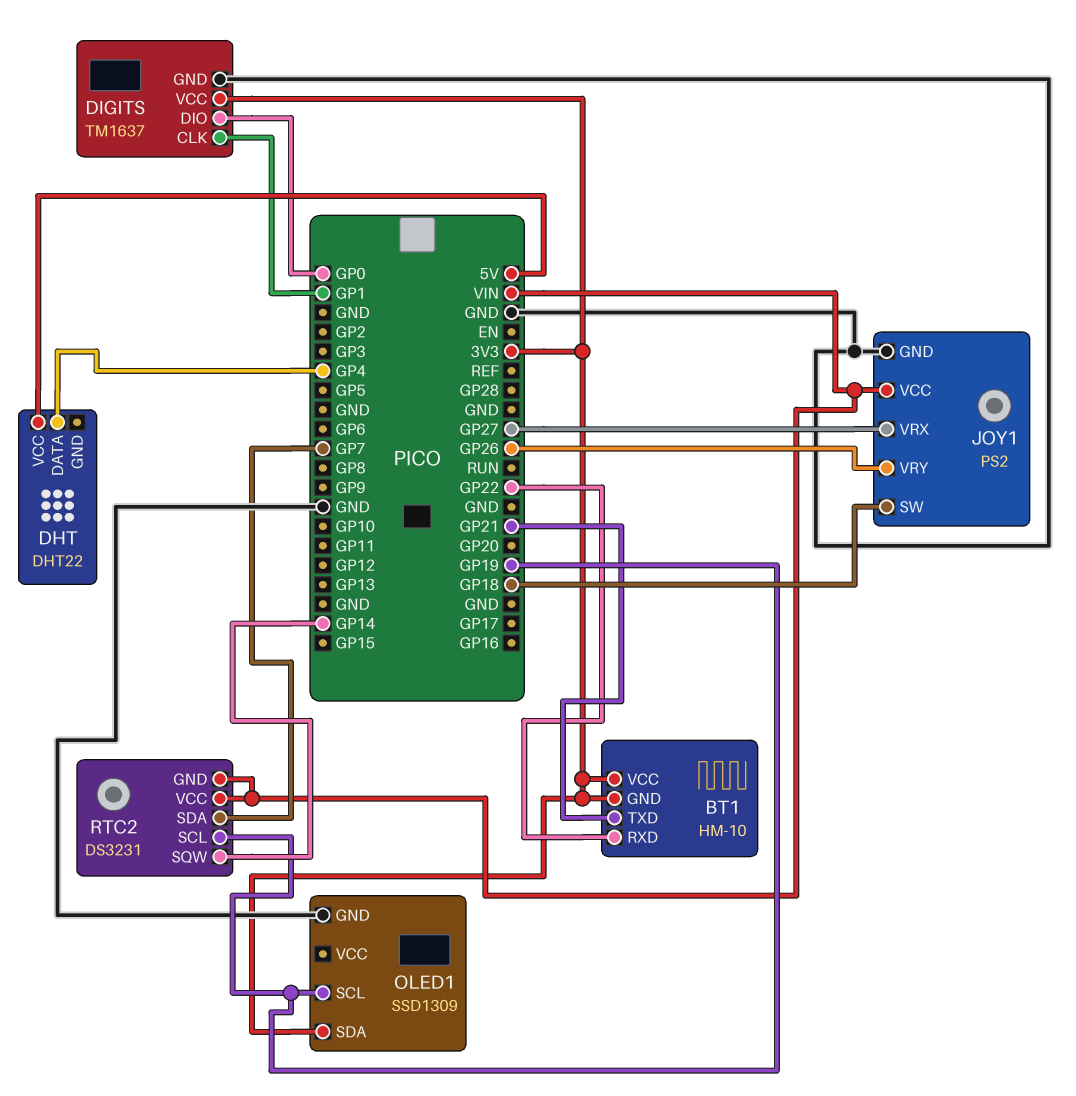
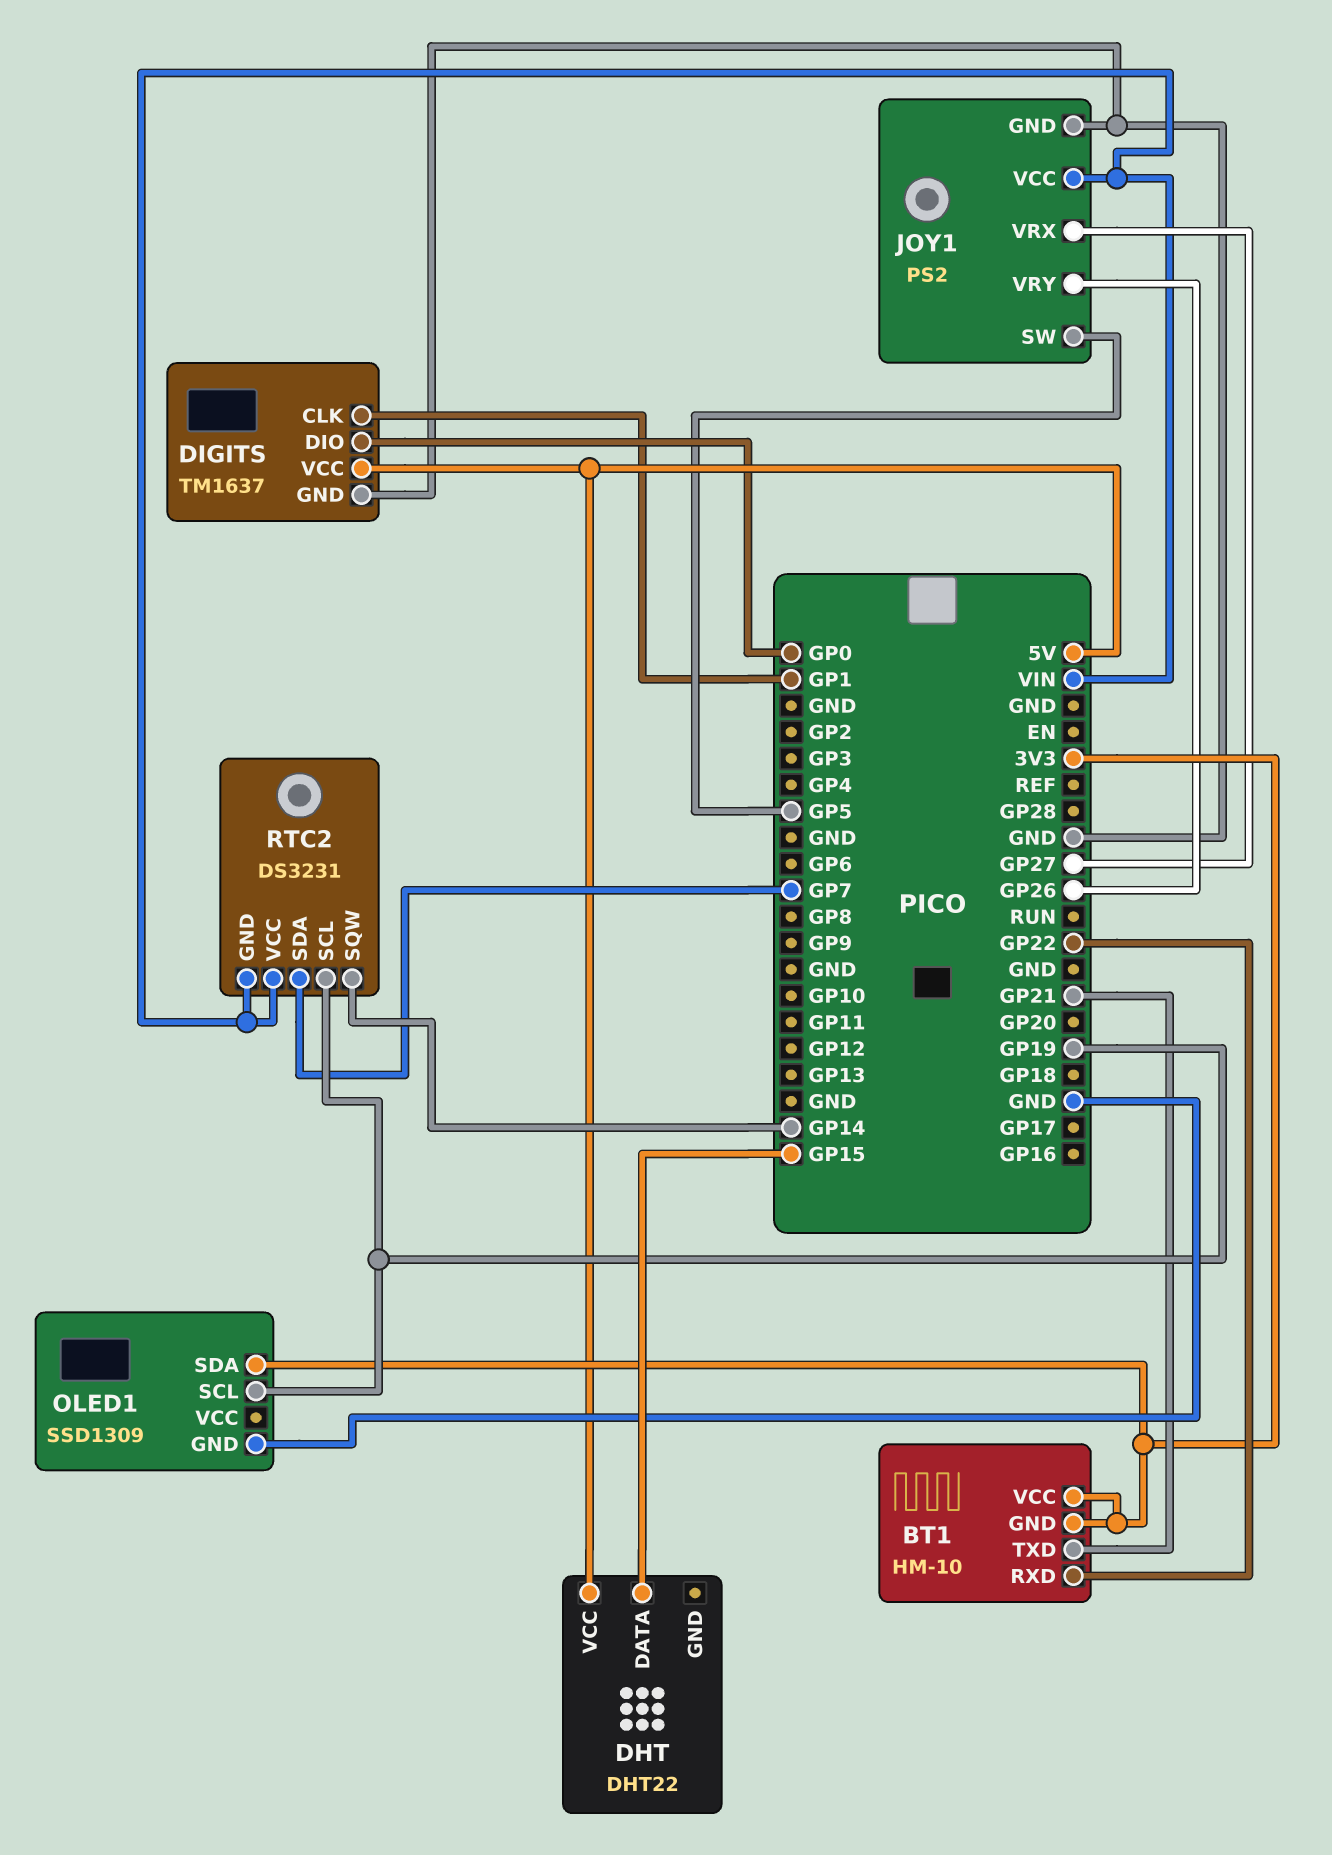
DHT pin DATA: GP4 -> GP15
DIGITS pin VCC: 3V3 -> 5V
JOY1 pin SW: GP18 -> GP5

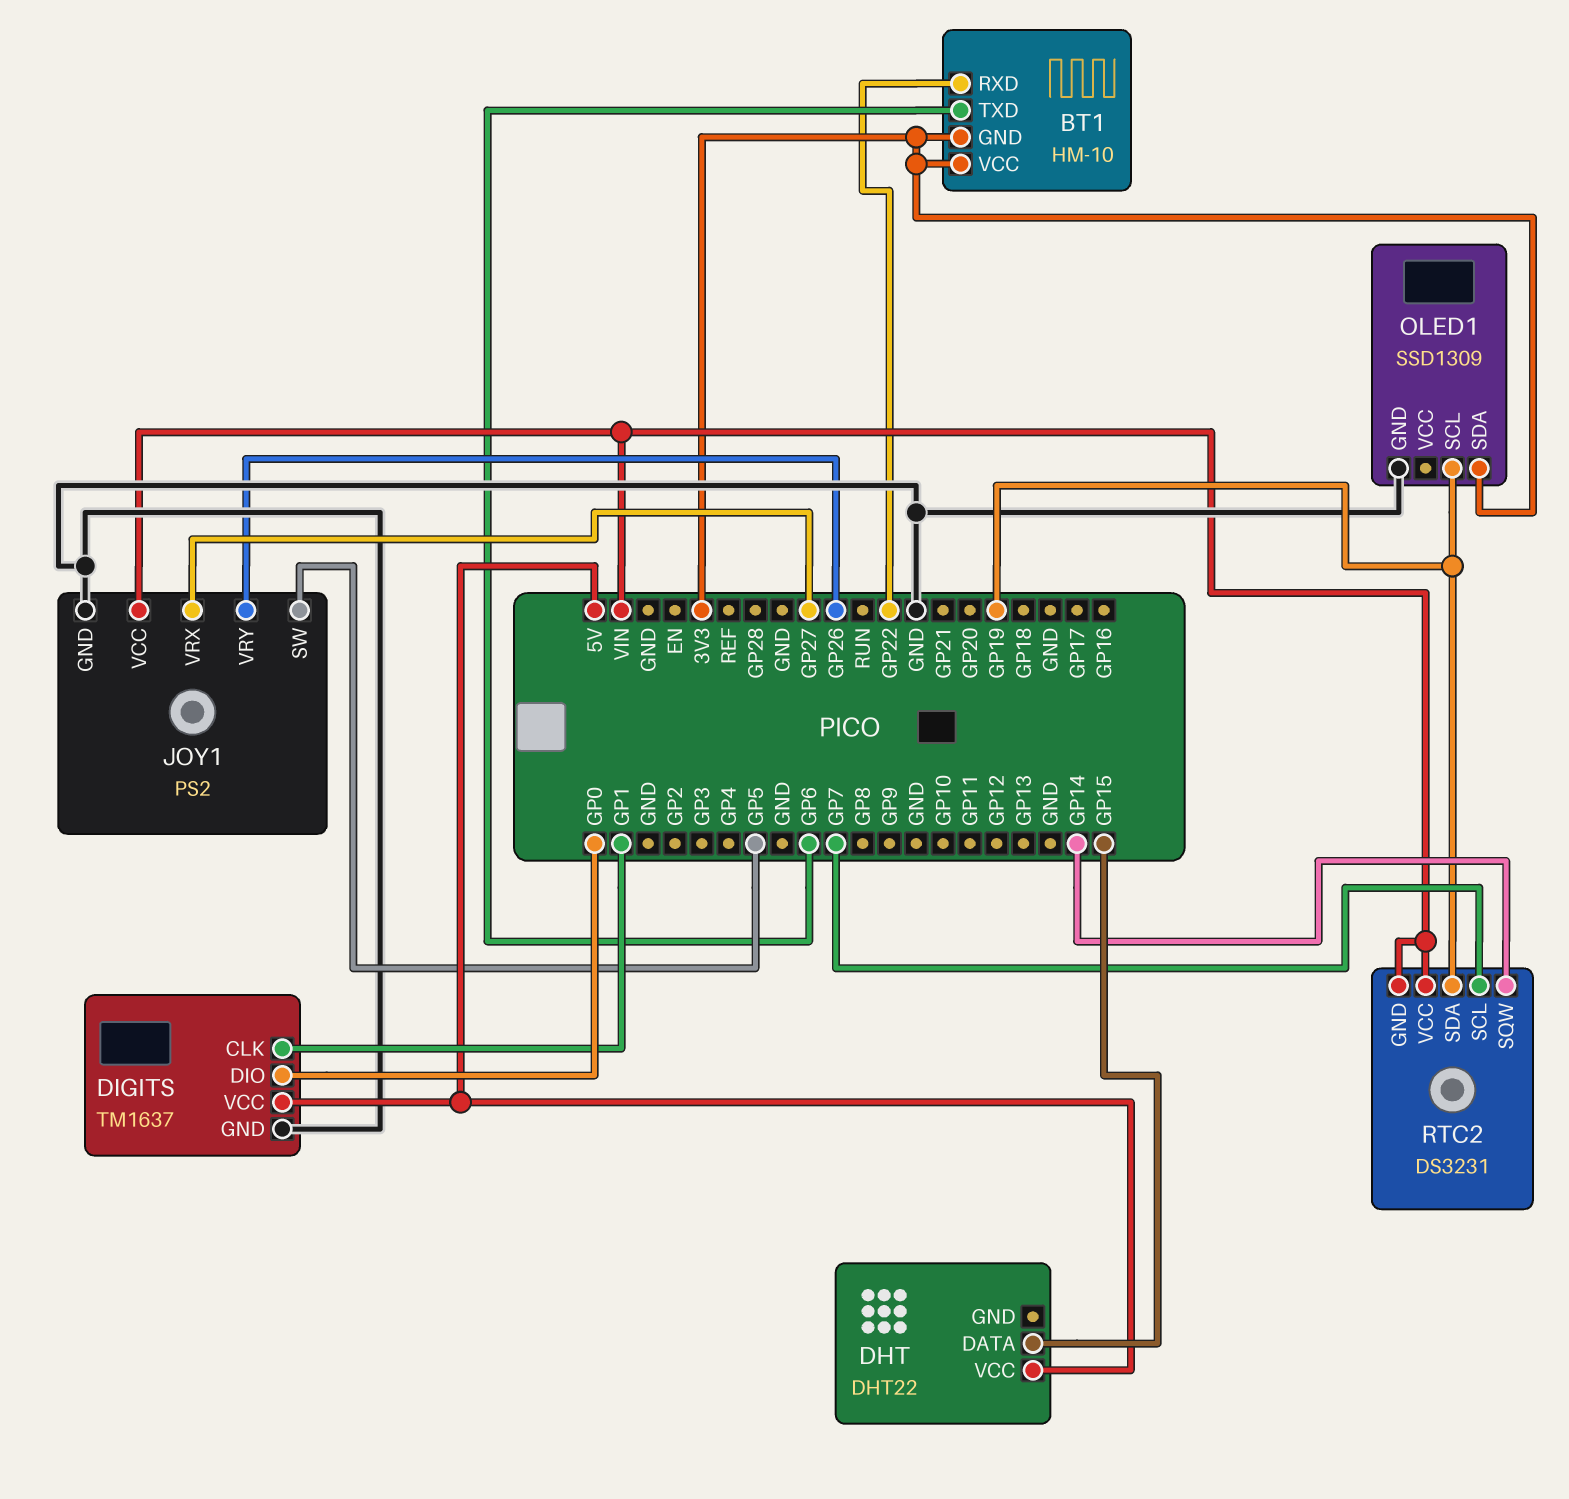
BT1 pin TXD: GP21 -> GP6
RTC2 pin SCL: GP19 -> GP7
RTC2 pin SDA: GP7 -> GP19

